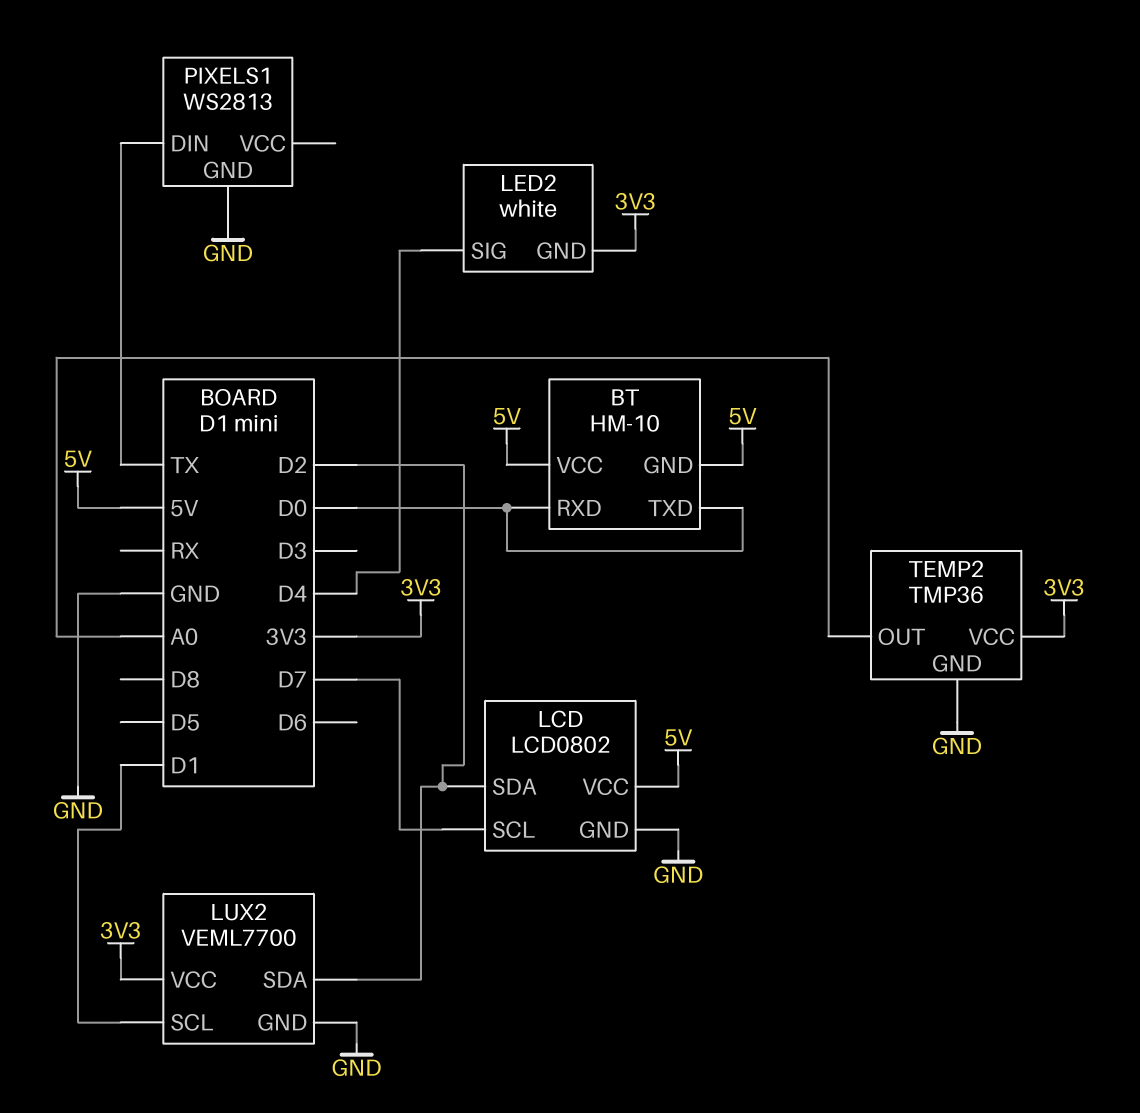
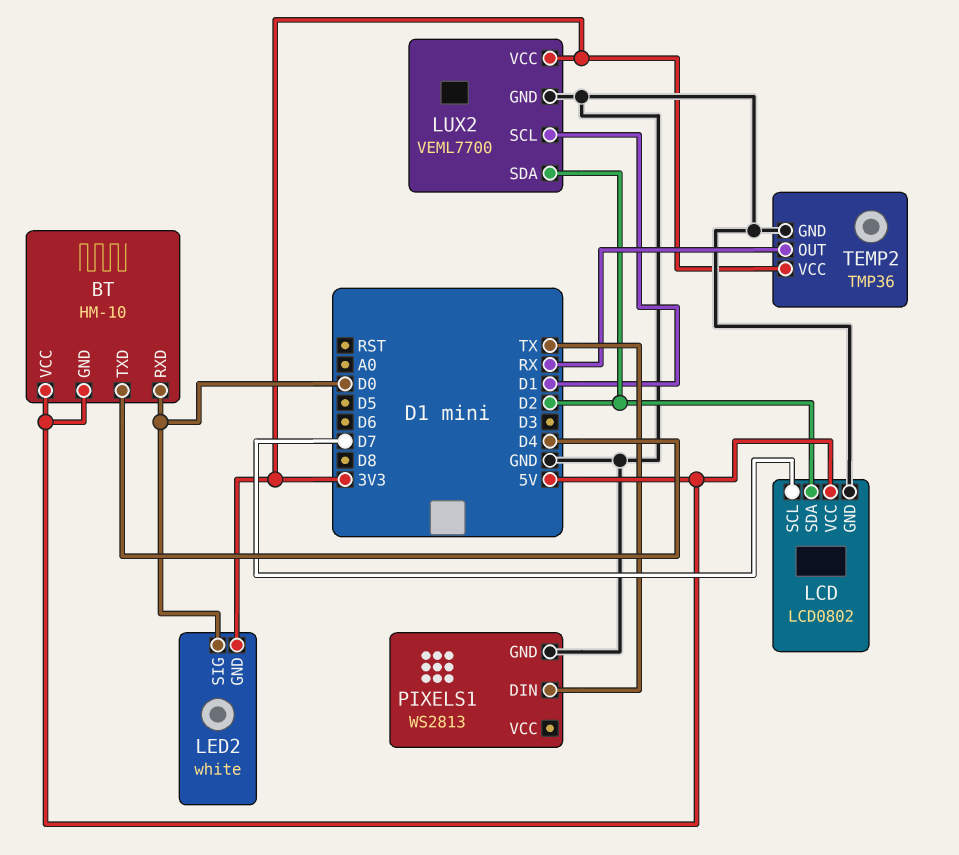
BT pin TXD: D0 -> D4
LED2 pin SIG: D4 -> D0
TEMP2 pin OUT: A0 -> RX

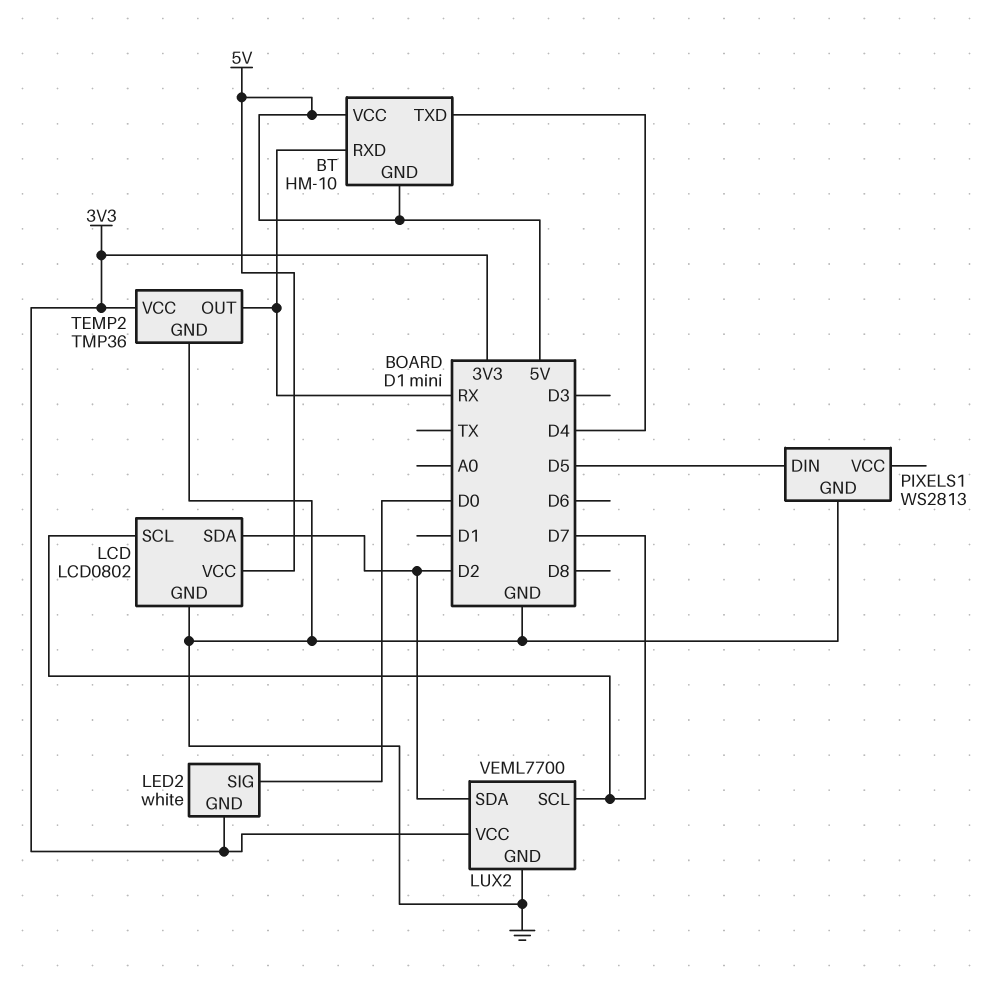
BT pin RXD: D0 -> RX
LUX2 pin SCL: D1 -> D7
PIXELS1 pin DIN: TX -> D5

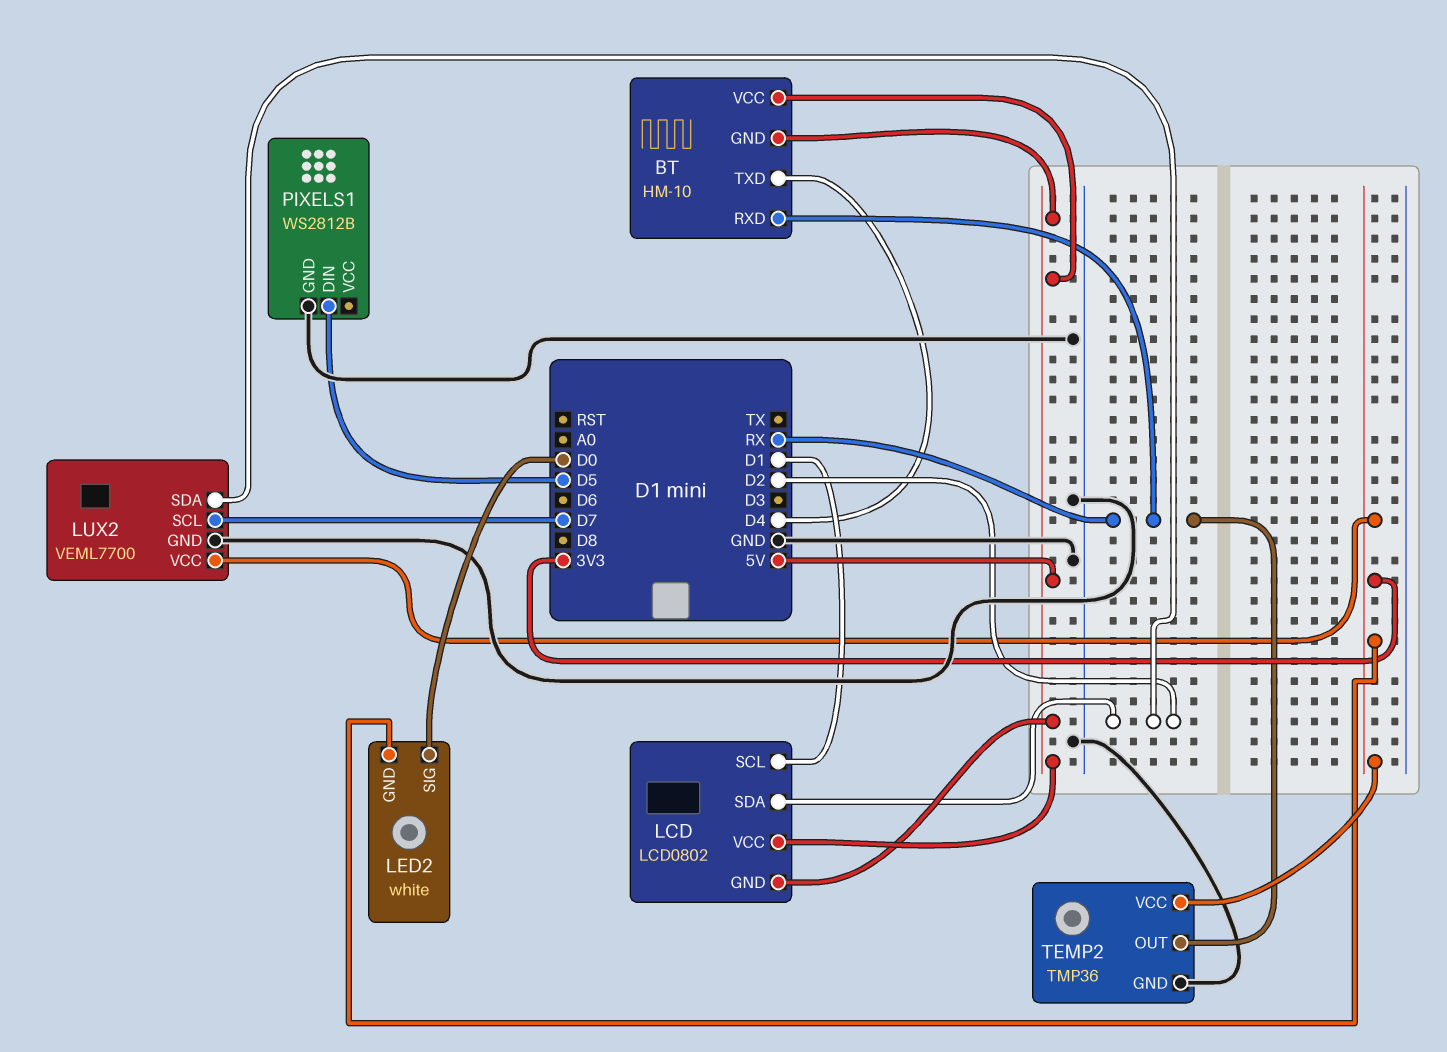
LCD pin GND: GND -> 5V
LCD pin SCL: D7 -> D1
PIXELS1: WS2813 -> WS2812B

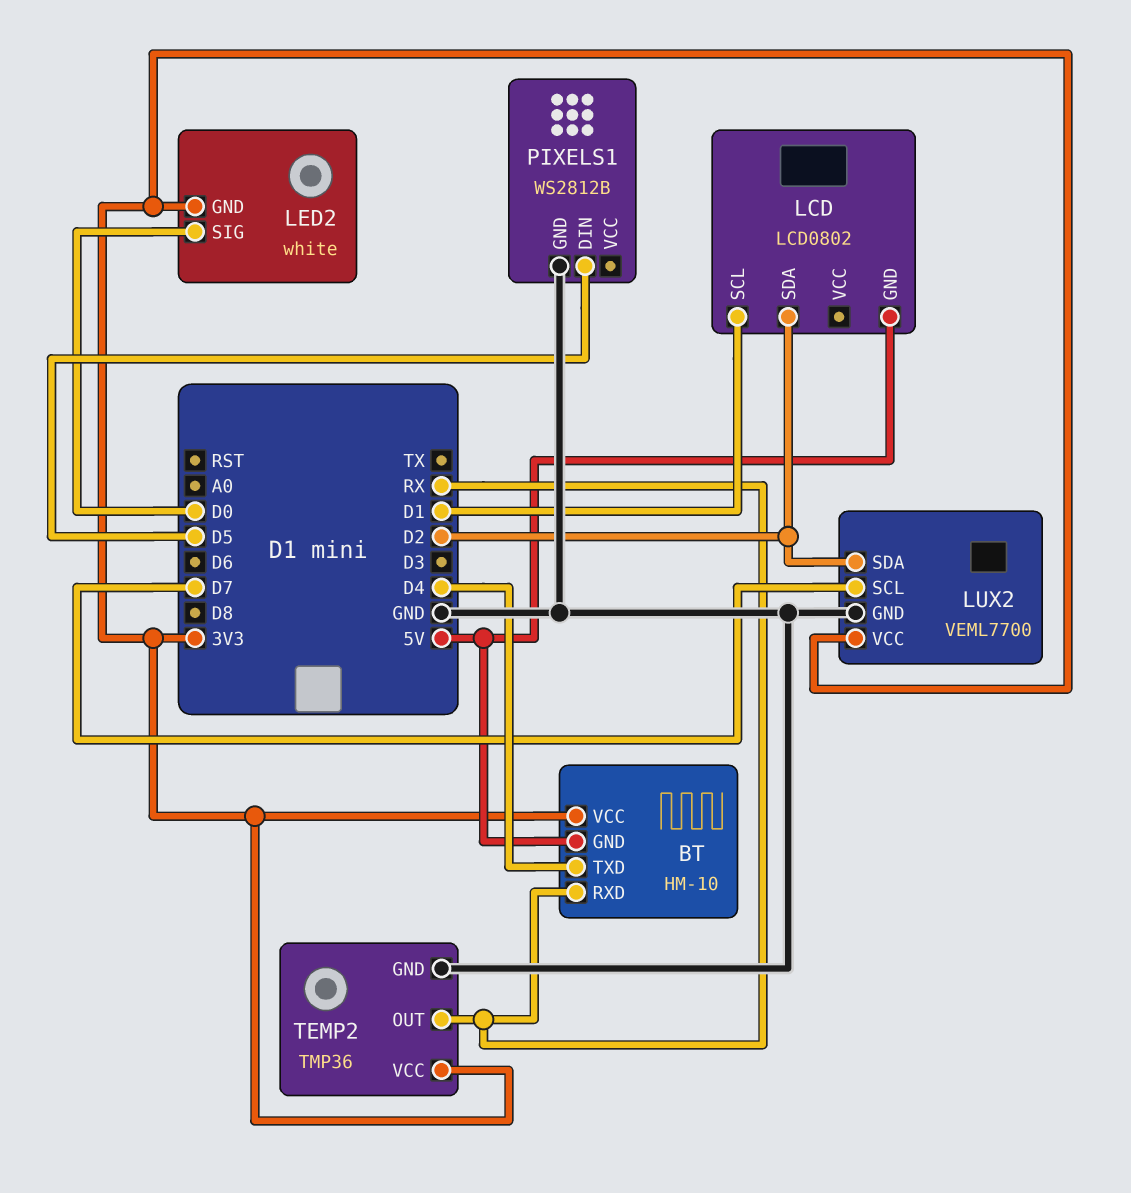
BT pin VCC: 5V -> 3V3
LCD pin VCC: 5V -> none

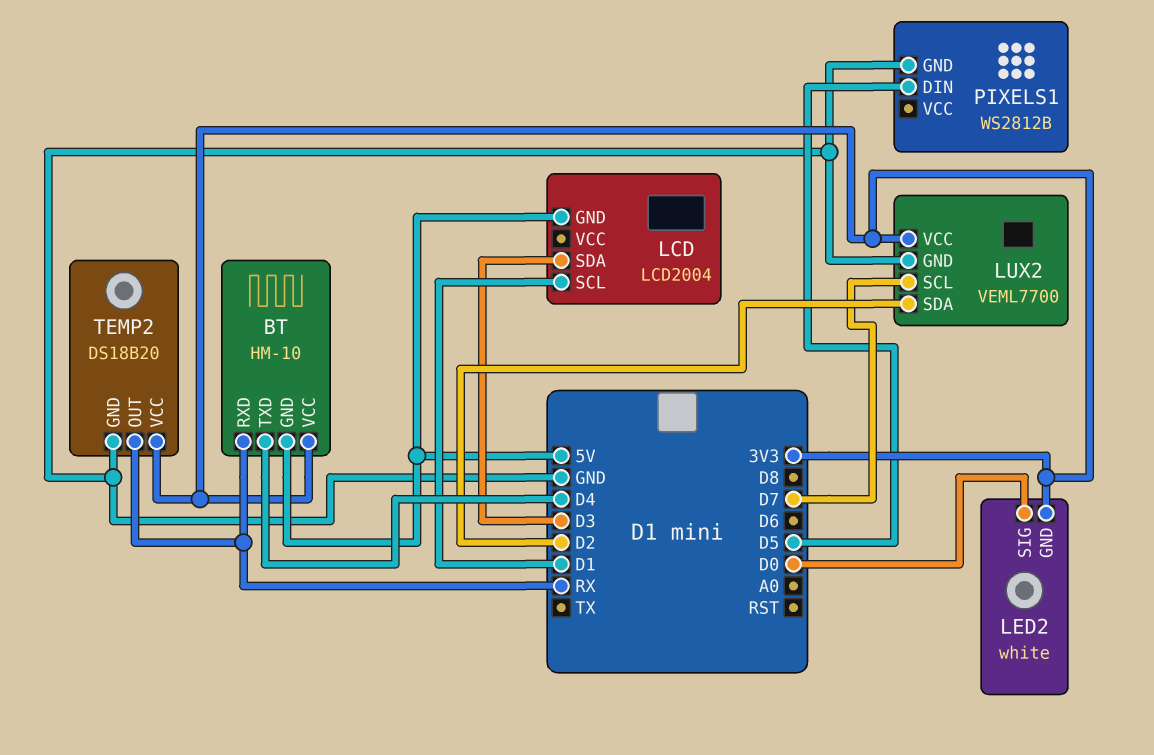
LCD: LCD0802 -> LCD2004
LCD pin SDA: D2 -> D3
TEMP2: TMP36 -> DS18B20

